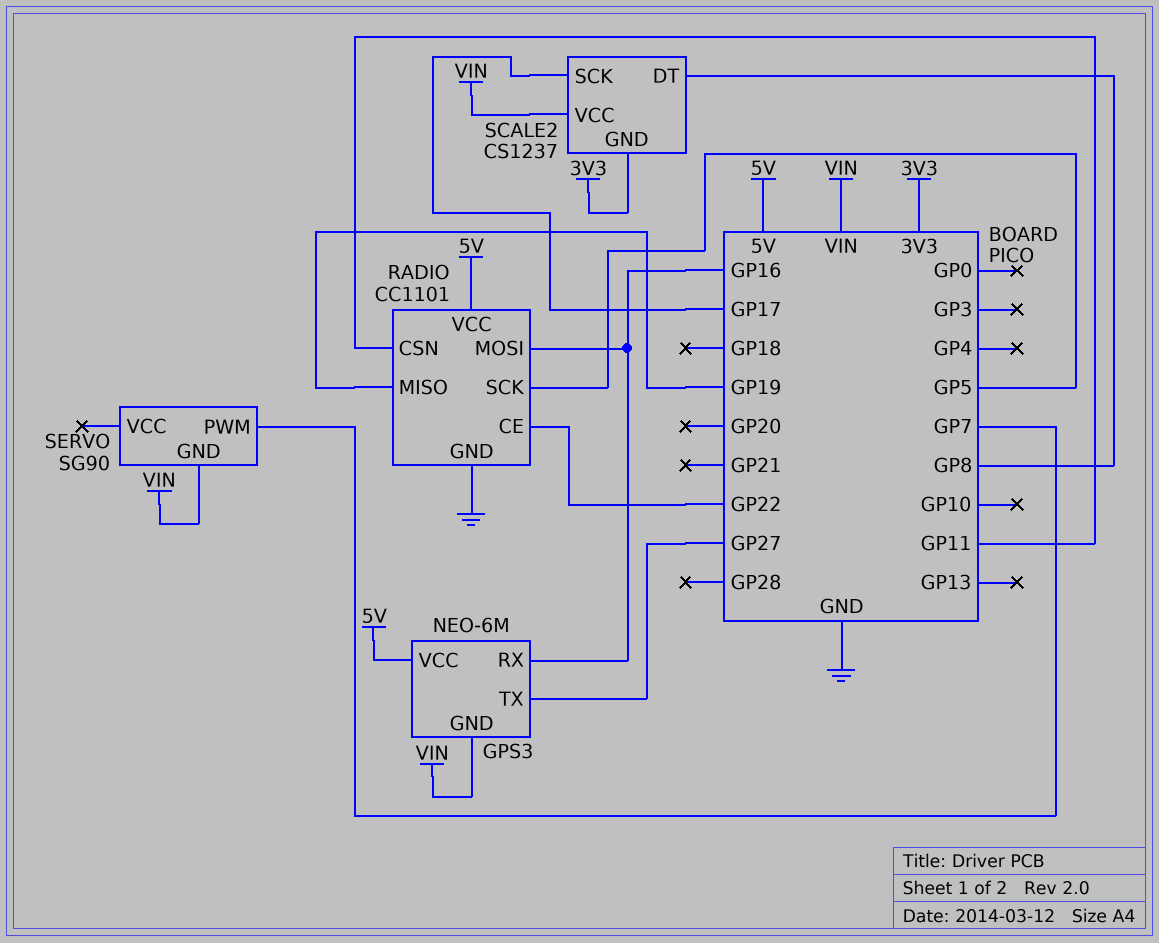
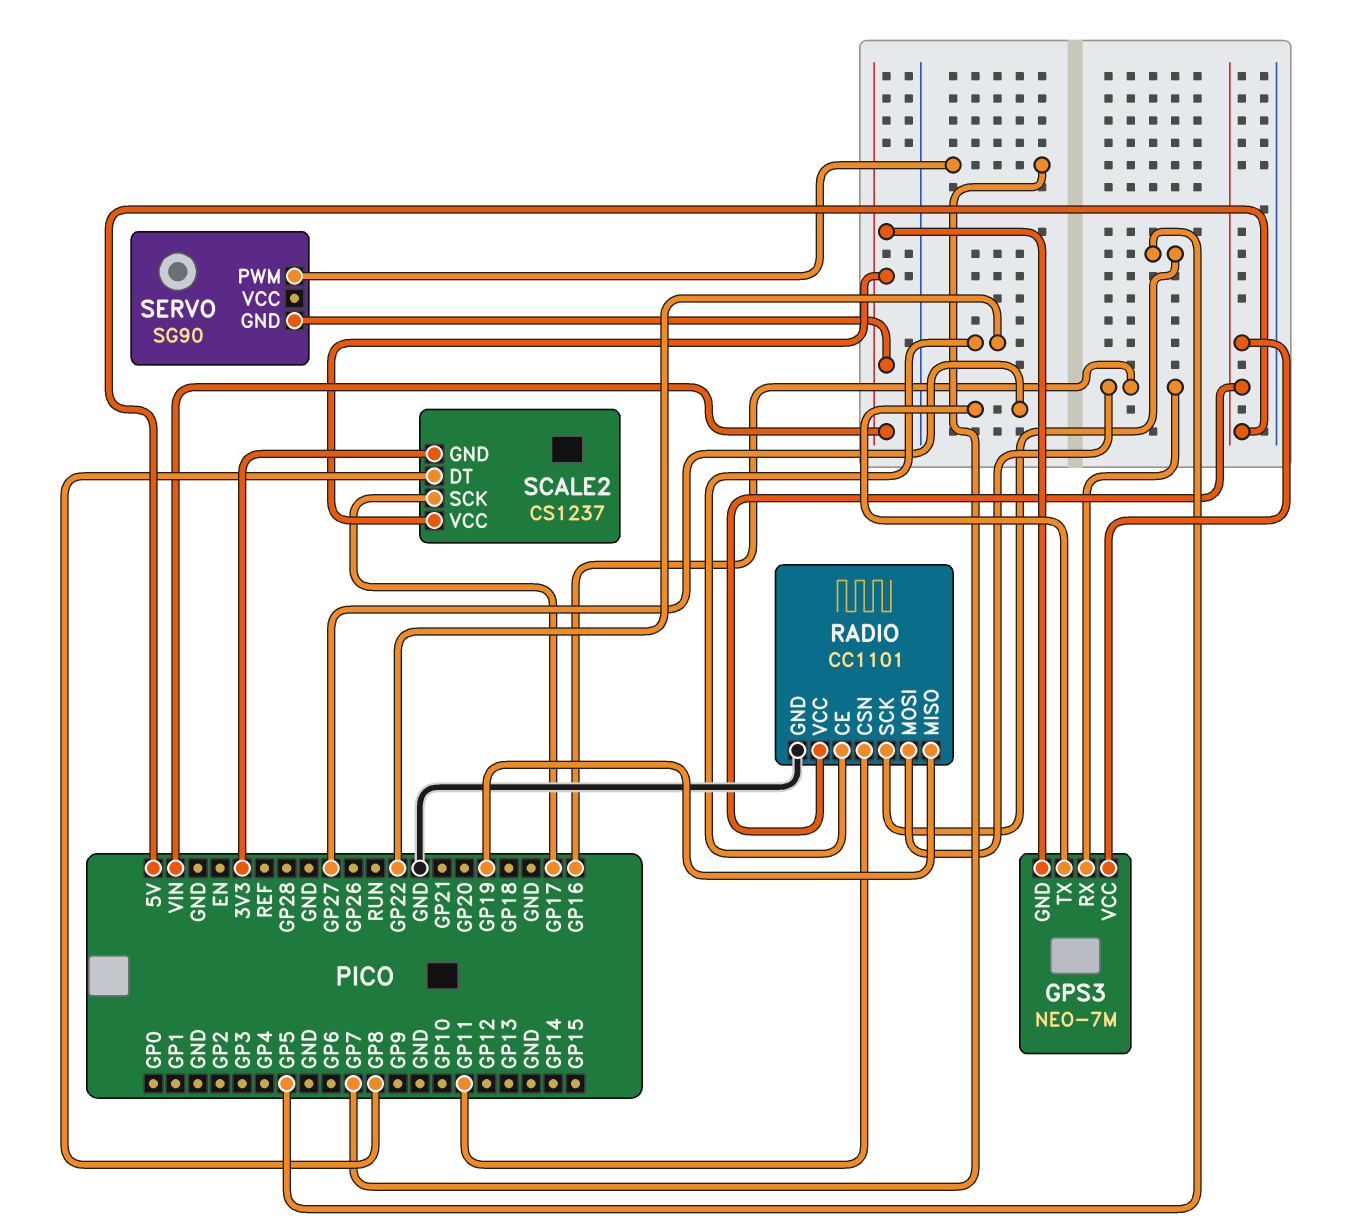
GPS3: NEO-6M -> NEO-7M

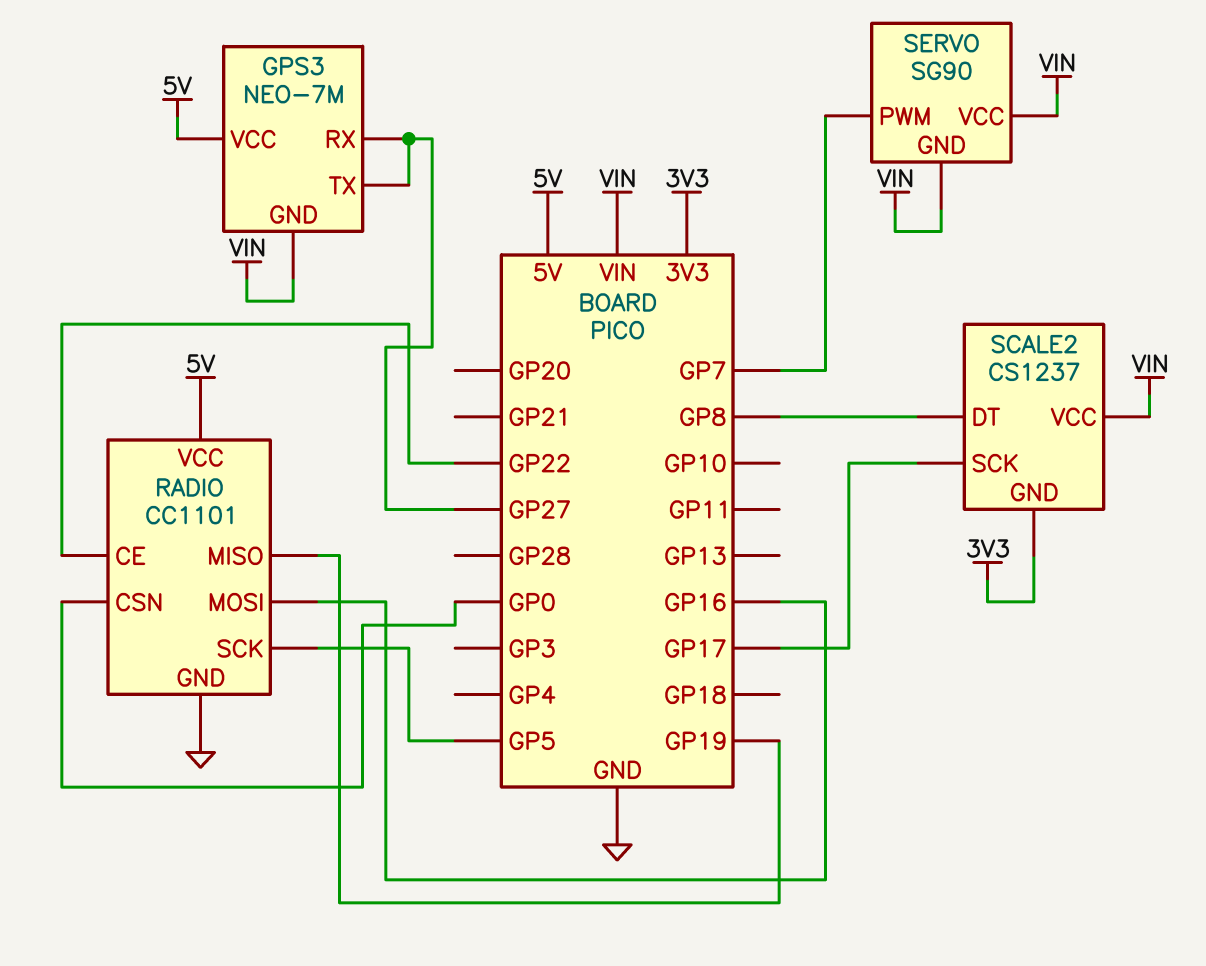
GPS3 pin RX: GP16 -> GP27
RADIO pin CSN: GP11 -> GP0
SERVO pin VCC: none -> VIN

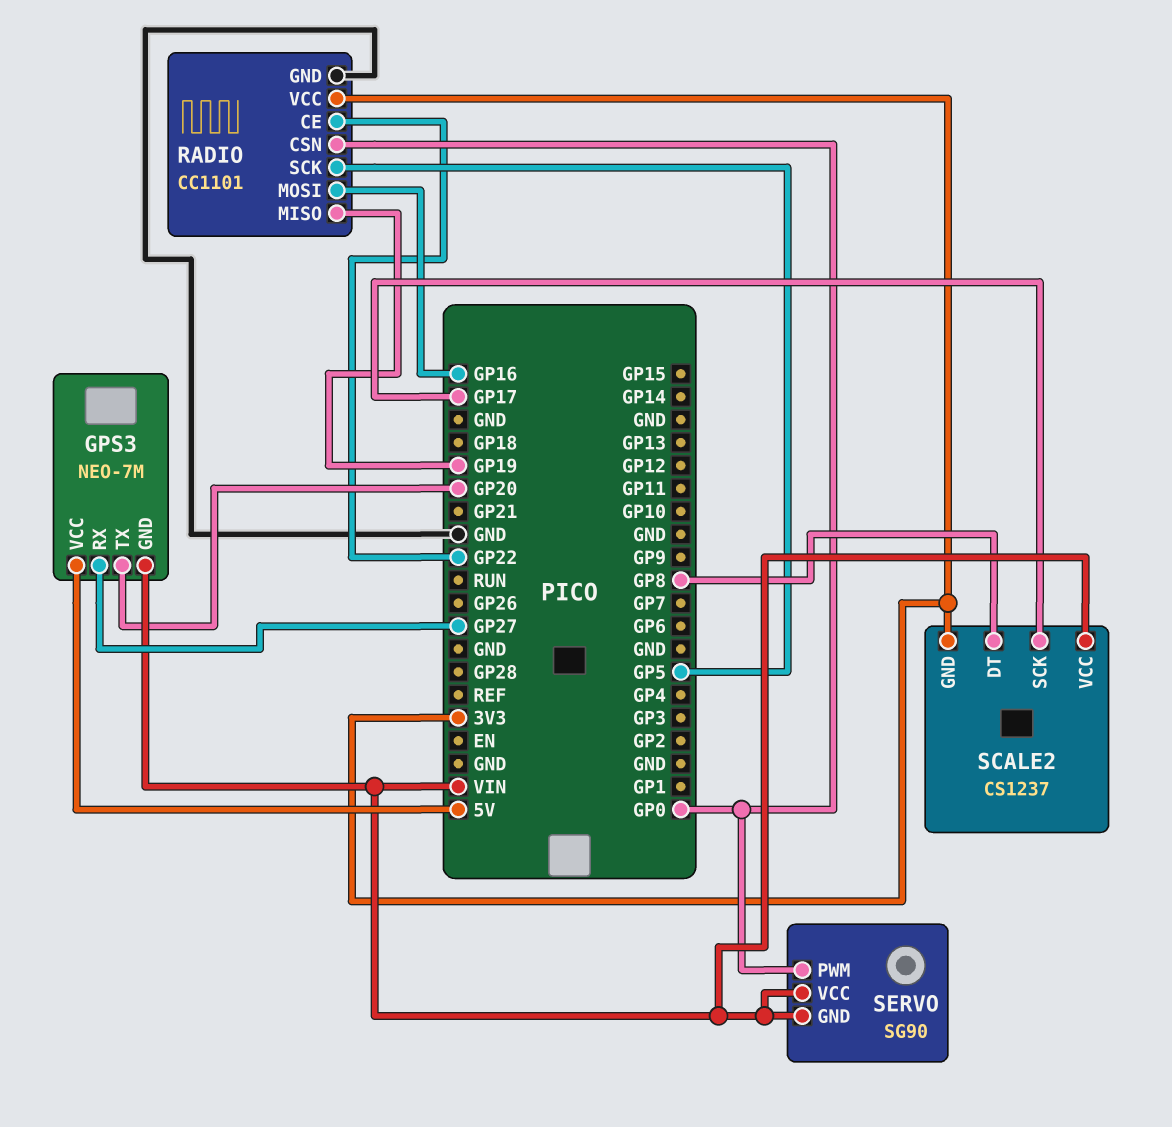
GPS3 pin TX: GP27 -> GP20
RADIO pin VCC: 5V -> 3V3
SERVO pin PWM: GP7 -> GP0

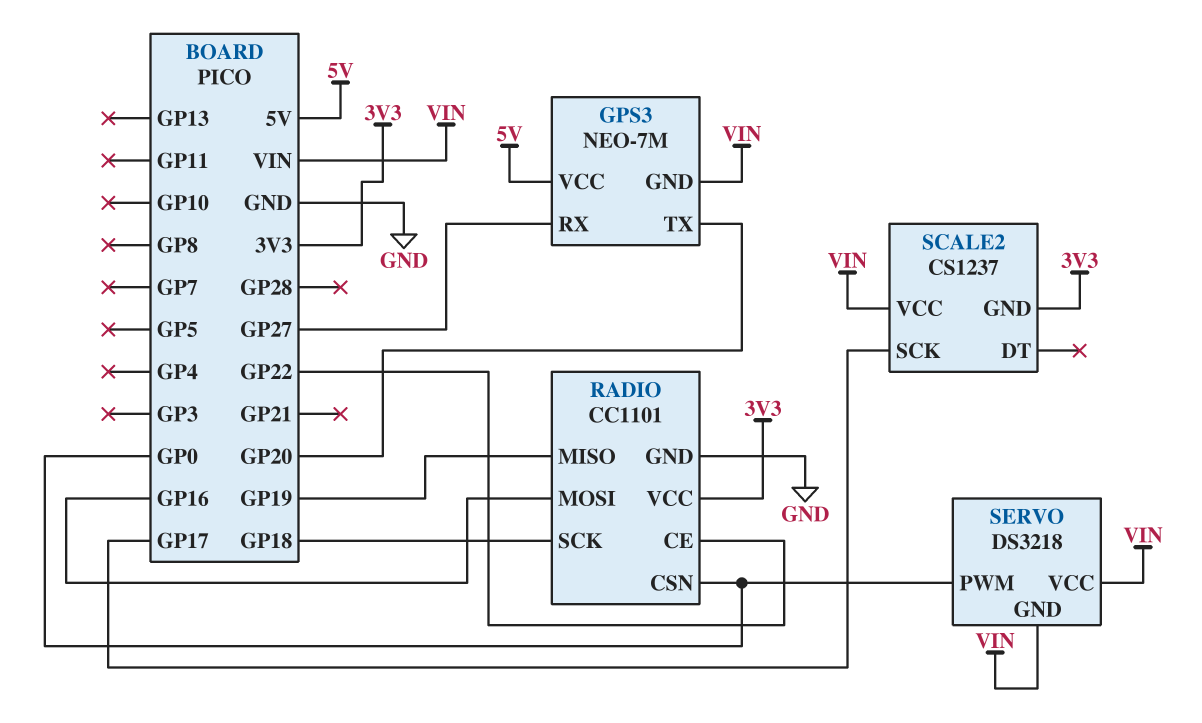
RADIO pin SCK: GP5 -> GP18
SCALE2 pin DT: GP8 -> none
SERVO: SG90 -> DS3218

